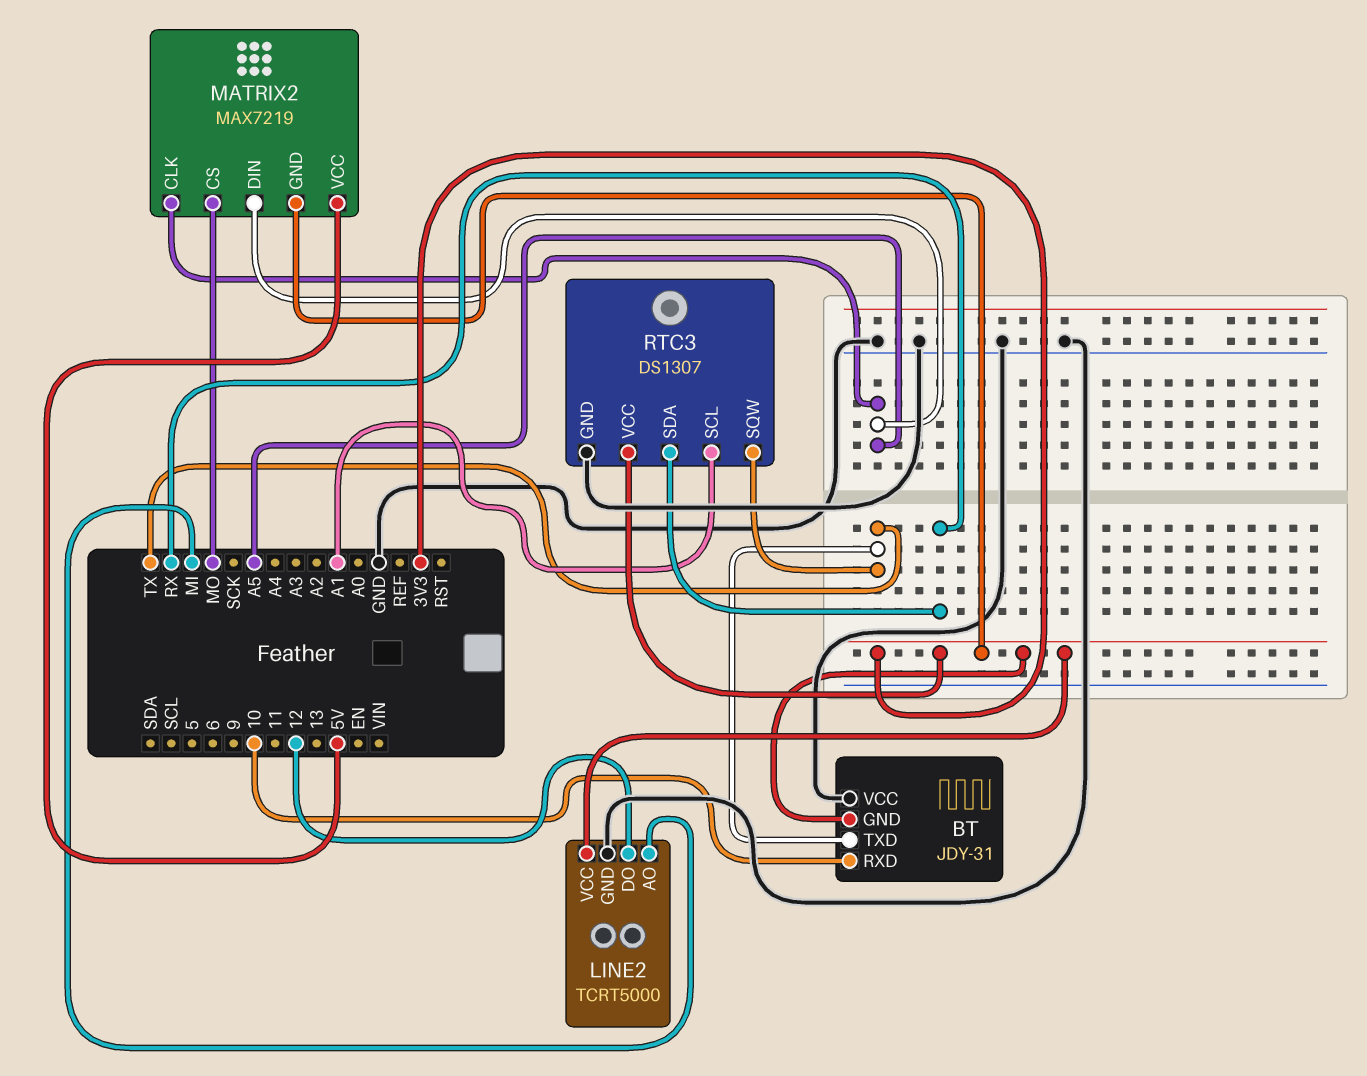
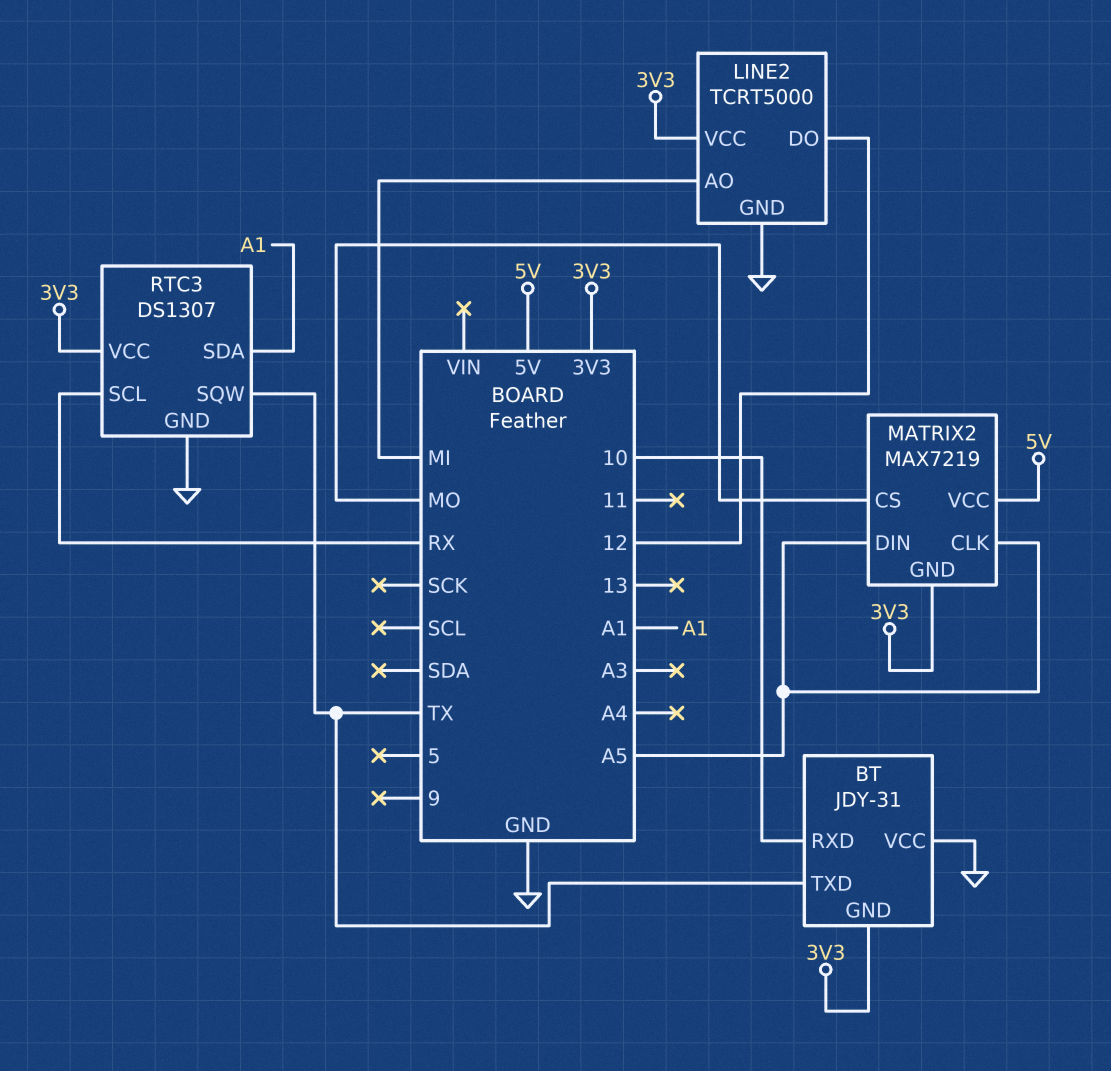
RTC3 pin SCL: A1 -> RX
RTC3 pin SDA: RX -> A1

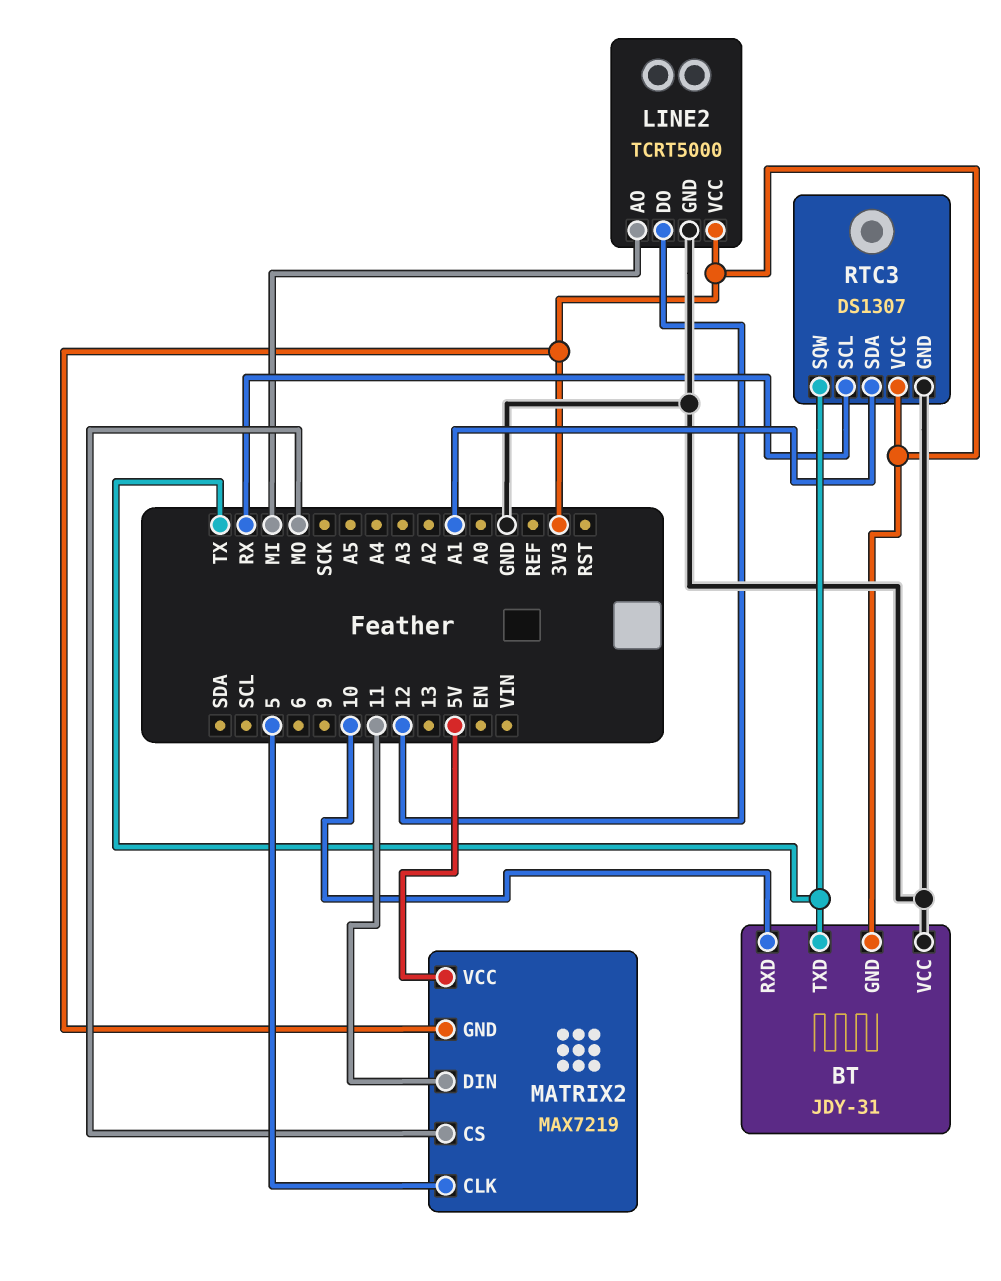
MATRIX2 pin CLK: A5 -> 5
MATRIX2 pin DIN: A5 -> 11

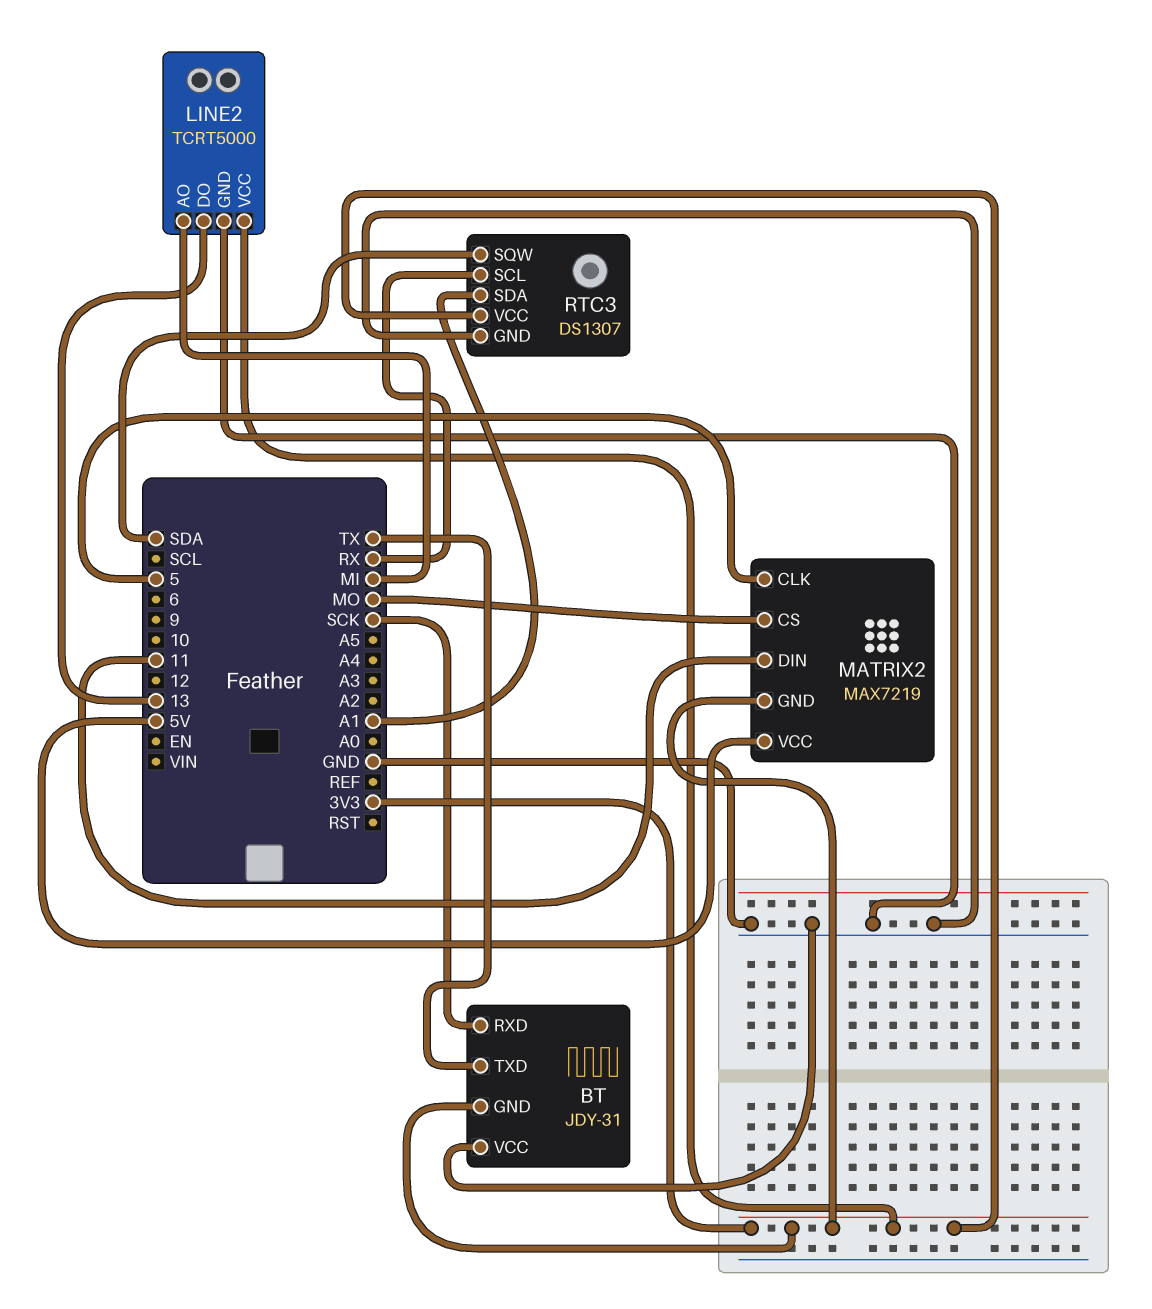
BT pin RXD: 10 -> SCK
LINE2 pin DO: 12 -> 13
RTC3 pin SQW: TX -> SDA

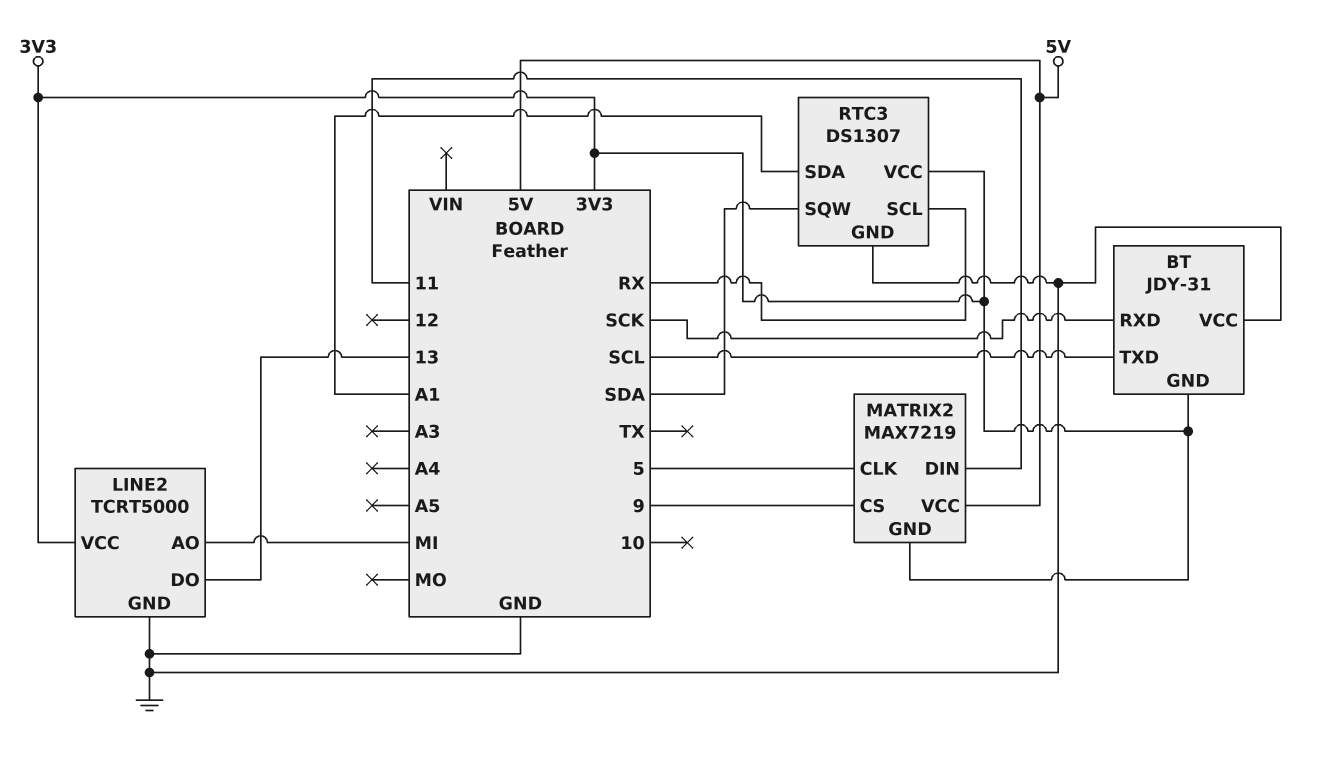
BT pin TXD: TX -> SCL
MATRIX2 pin CS: MO -> 9

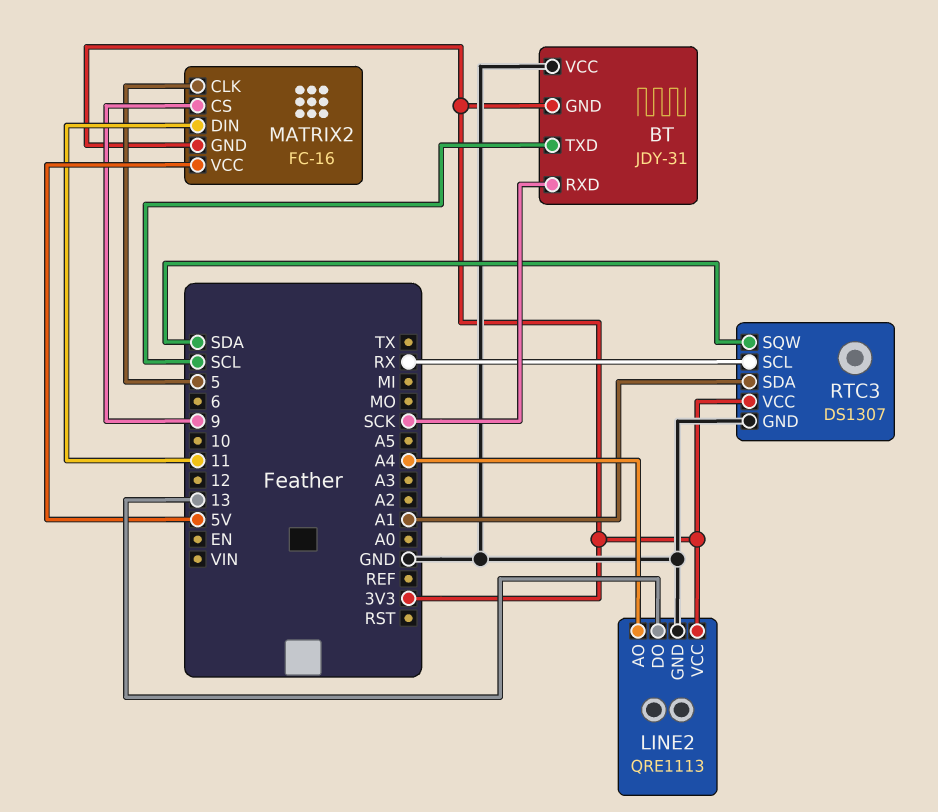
LINE2: TCRT5000 -> QRE1113
LINE2 pin AO: MI -> A4
MATRIX2: MAX7219 -> FC-16

